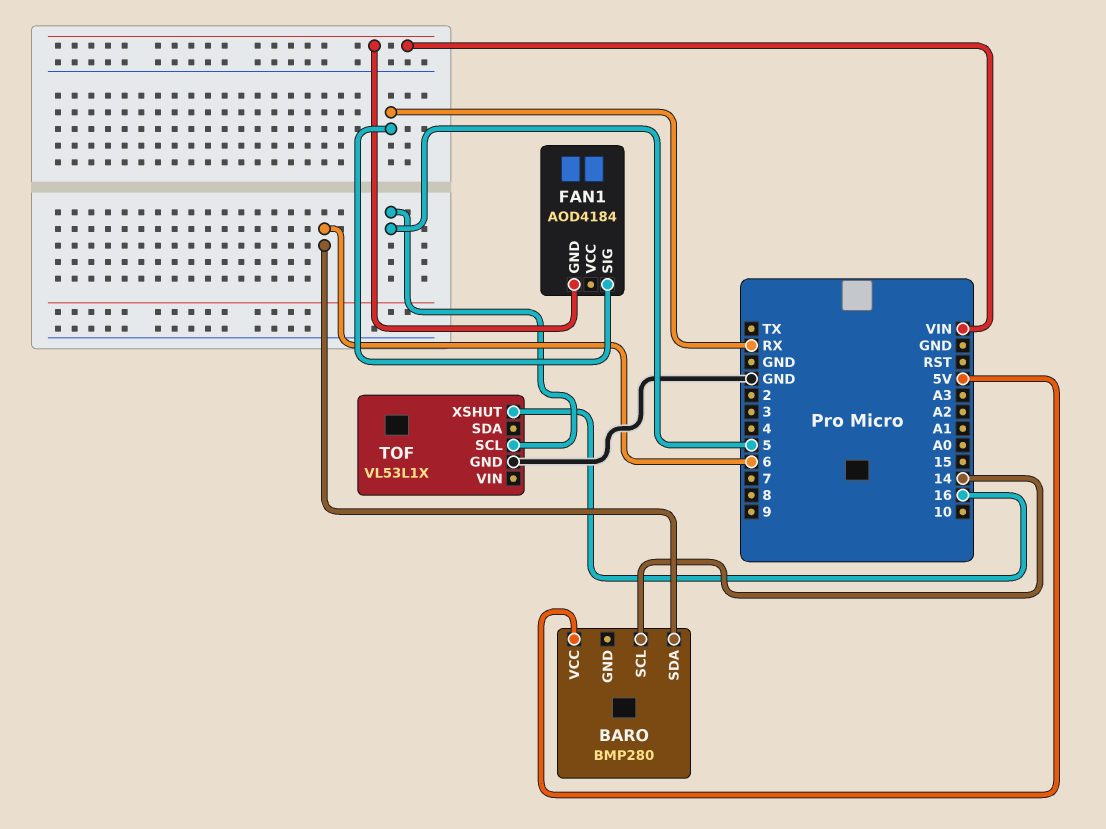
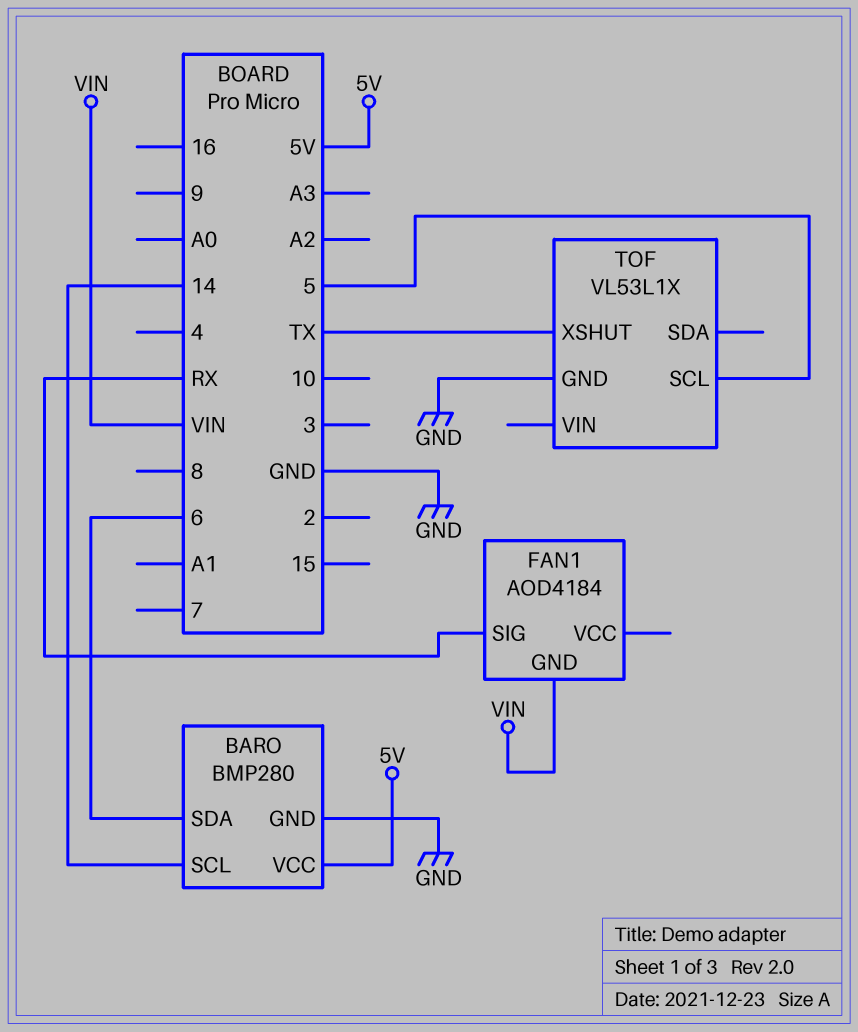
BARO pin GND: none -> GND
TOF pin XSHUT: 16 -> TX

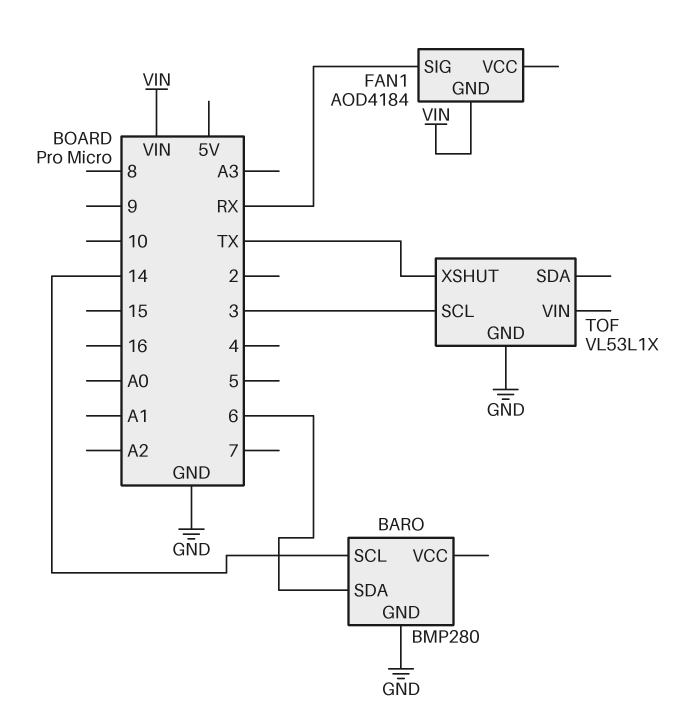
BARO pin VCC: 5V -> none
TOF pin SCL: 5 -> 3

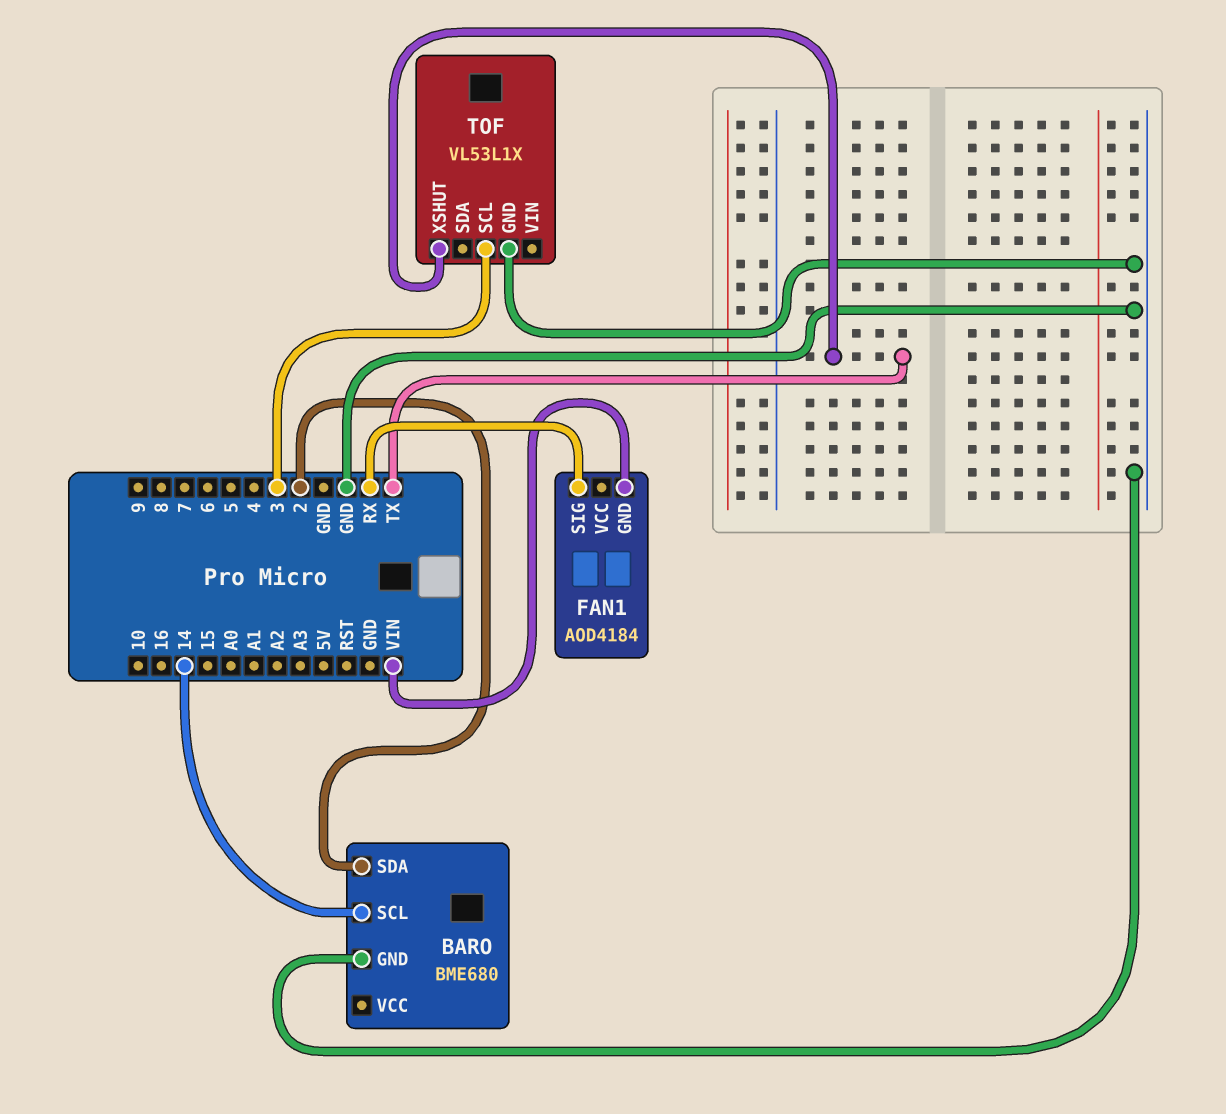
BARO: BMP280 -> BME680
BARO pin SDA: 6 -> 2

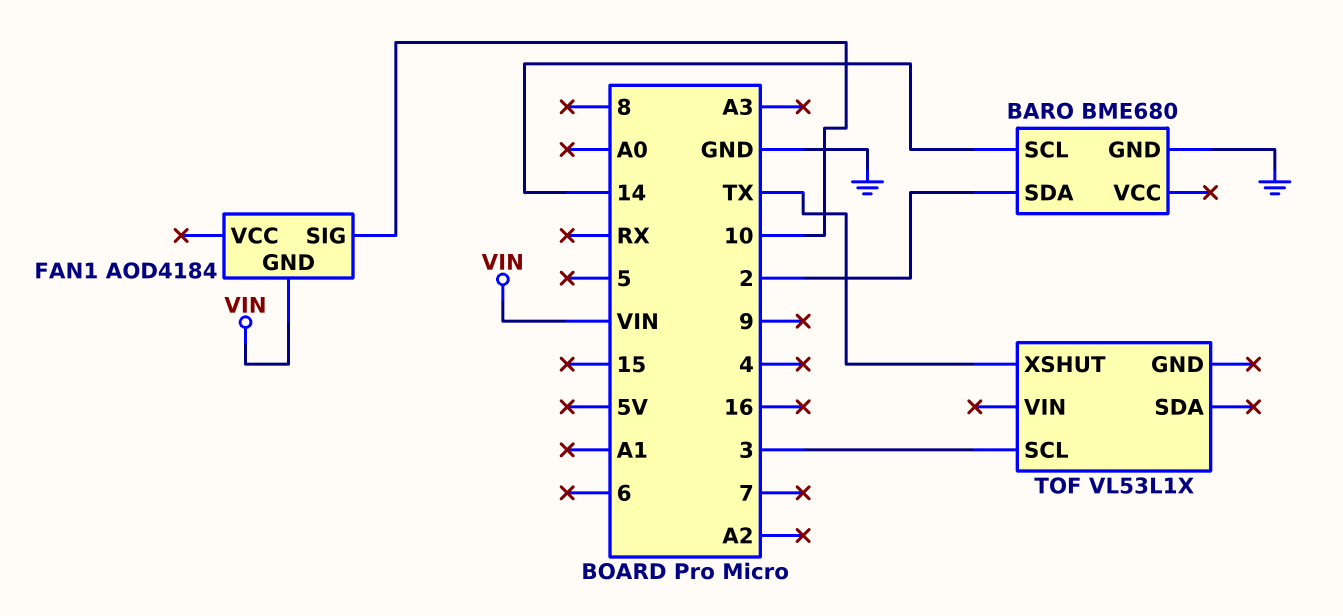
FAN1 pin SIG: RX -> 10
TOF pin GND: GND -> none

